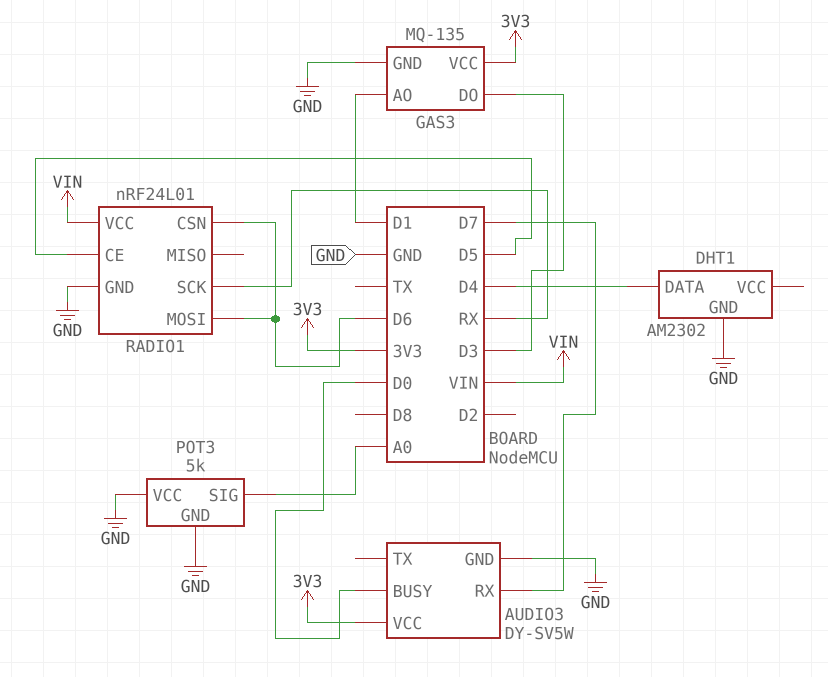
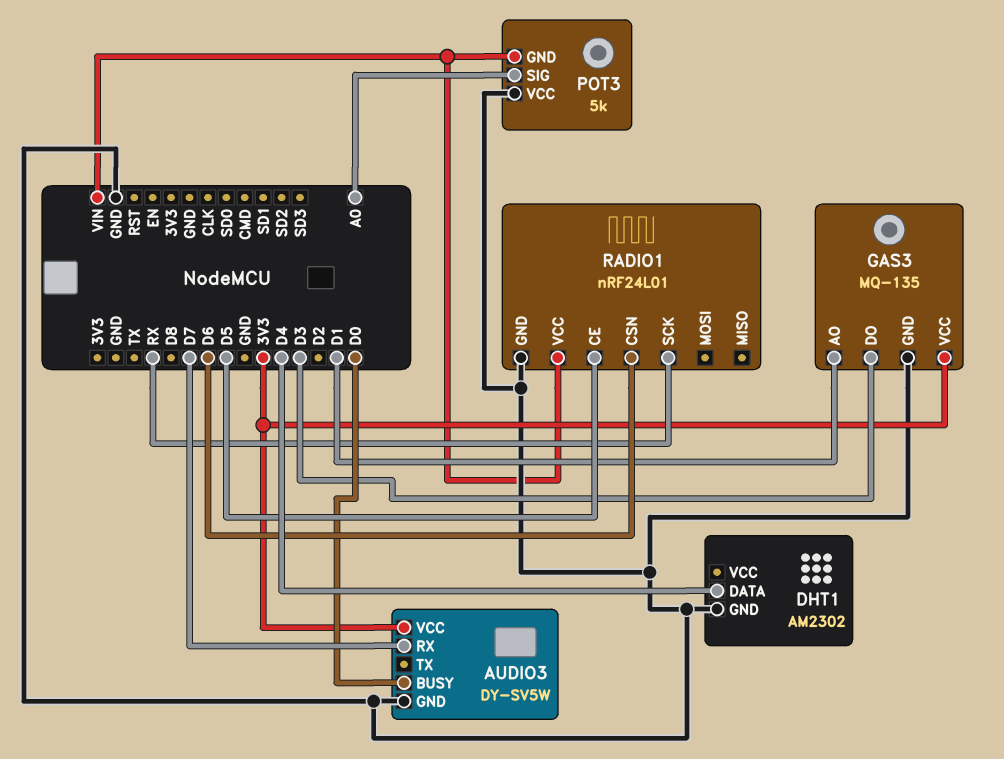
POT3 pin GND: GND -> VIN
RADIO1 pin MOSI: D6 -> none

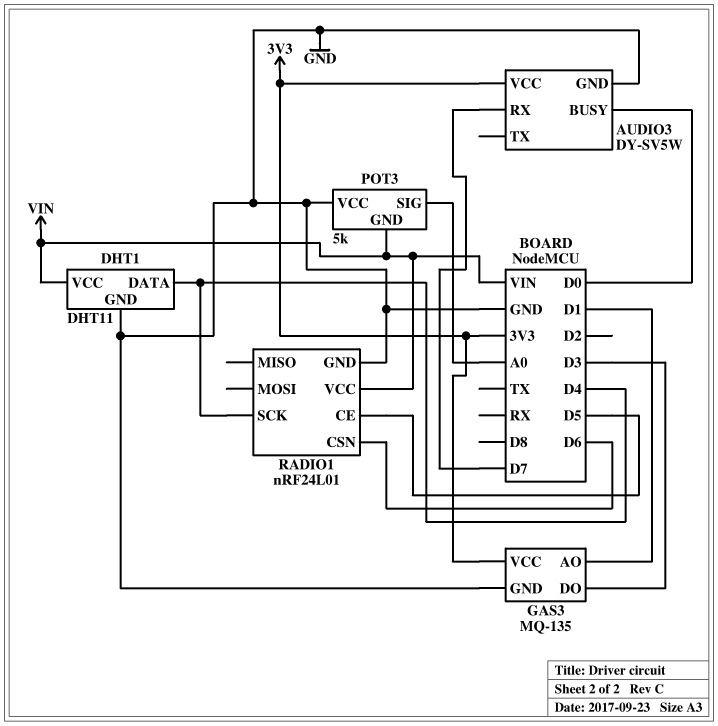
DHT1: AM2302 -> DHT11
DHT1 pin VCC: none -> VIN
RADIO1 pin SCK: RX -> D4

